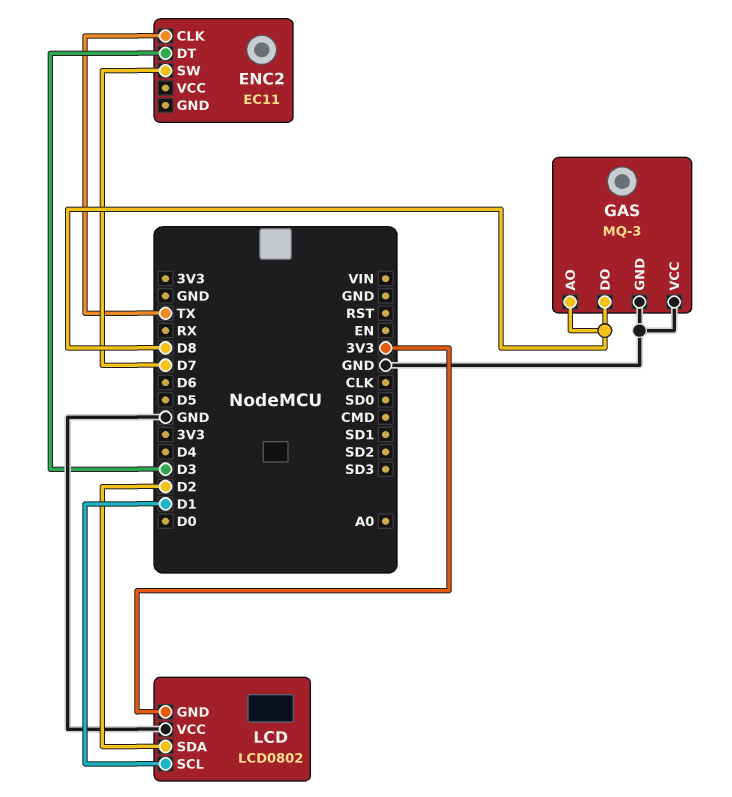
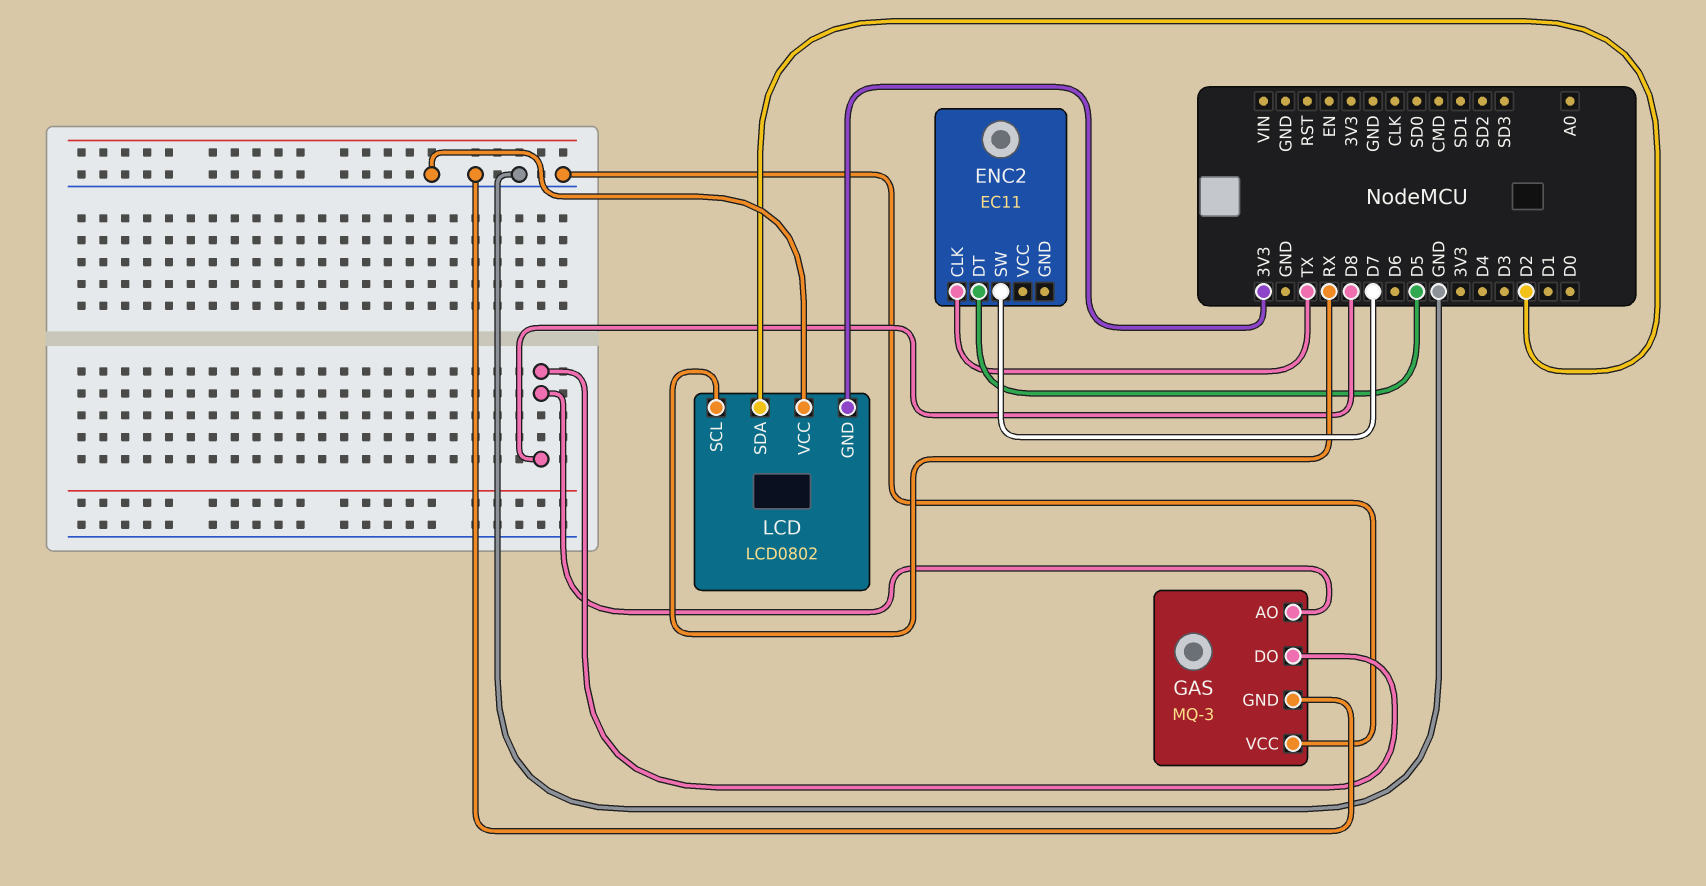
ENC2 pin DT: D3 -> D5
LCD pin SCL: D1 -> RX

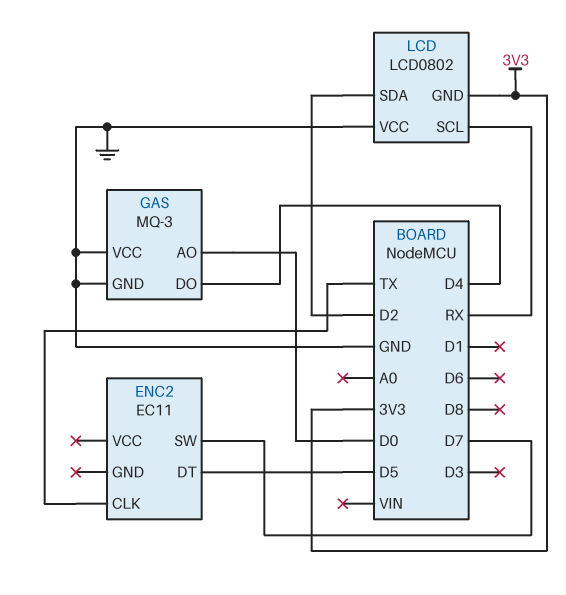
GAS pin AO: D8 -> D0
GAS pin DO: D8 -> D4

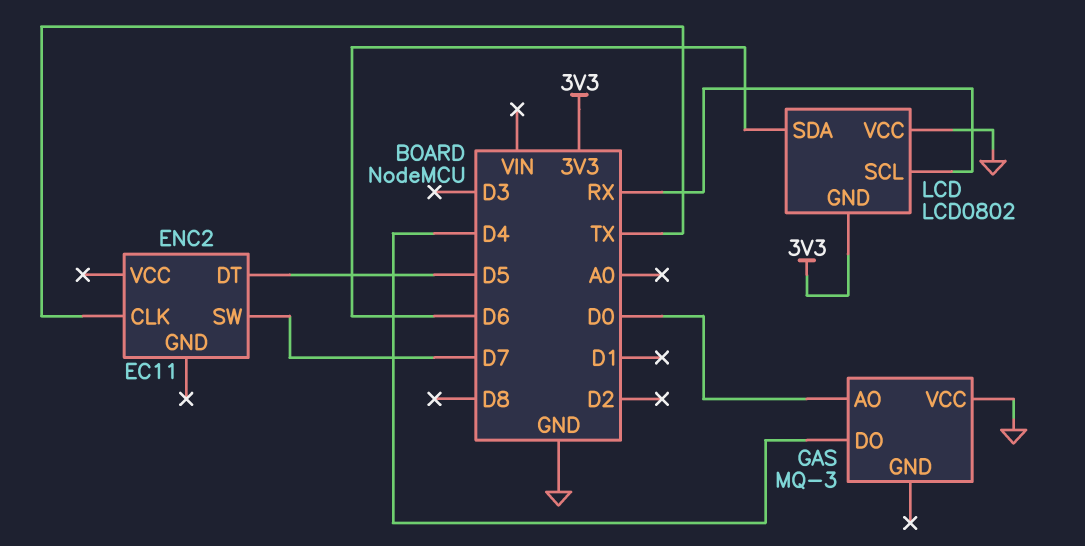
GAS pin GND: GND -> none
LCD pin SDA: D2 -> D6

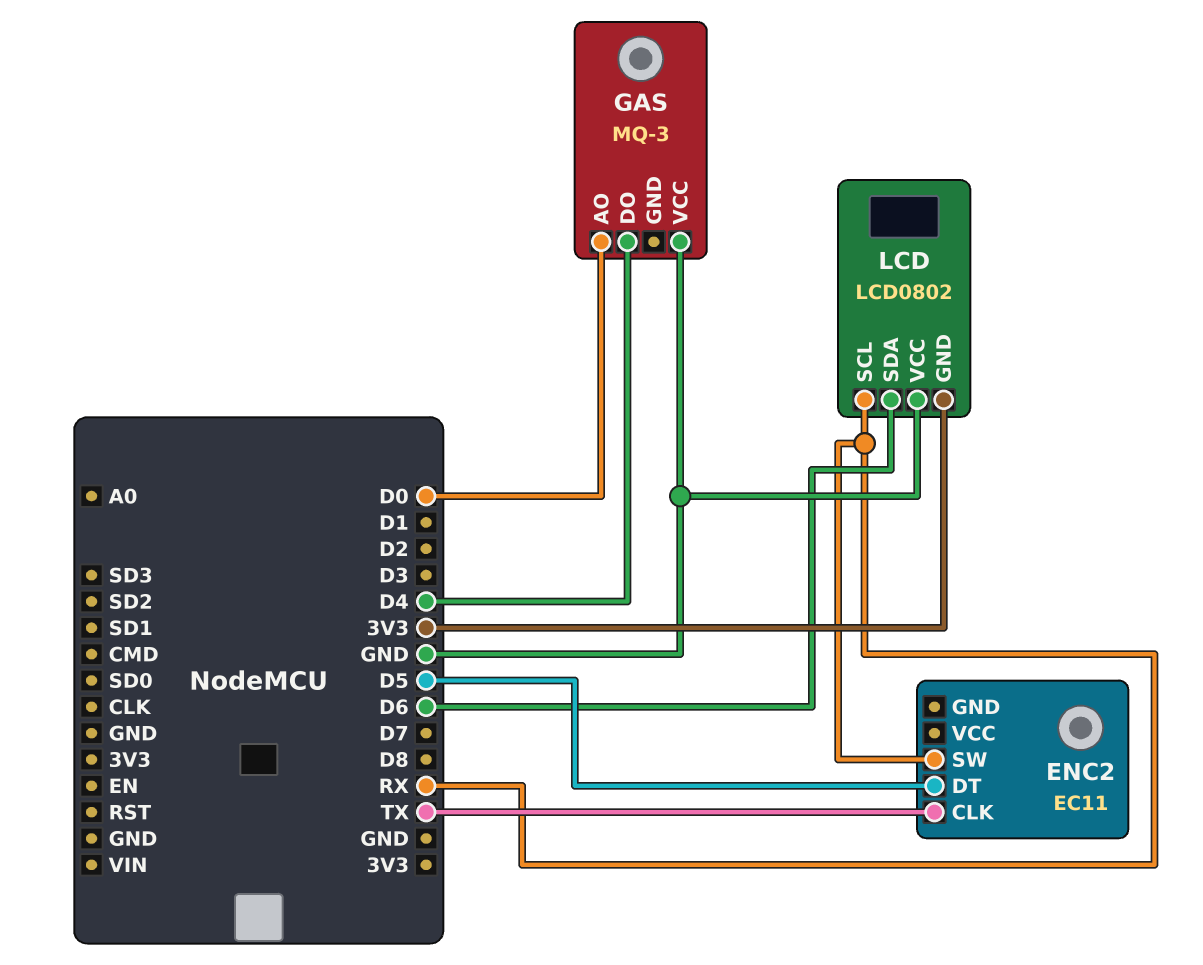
ENC2 pin SW: D7 -> RX

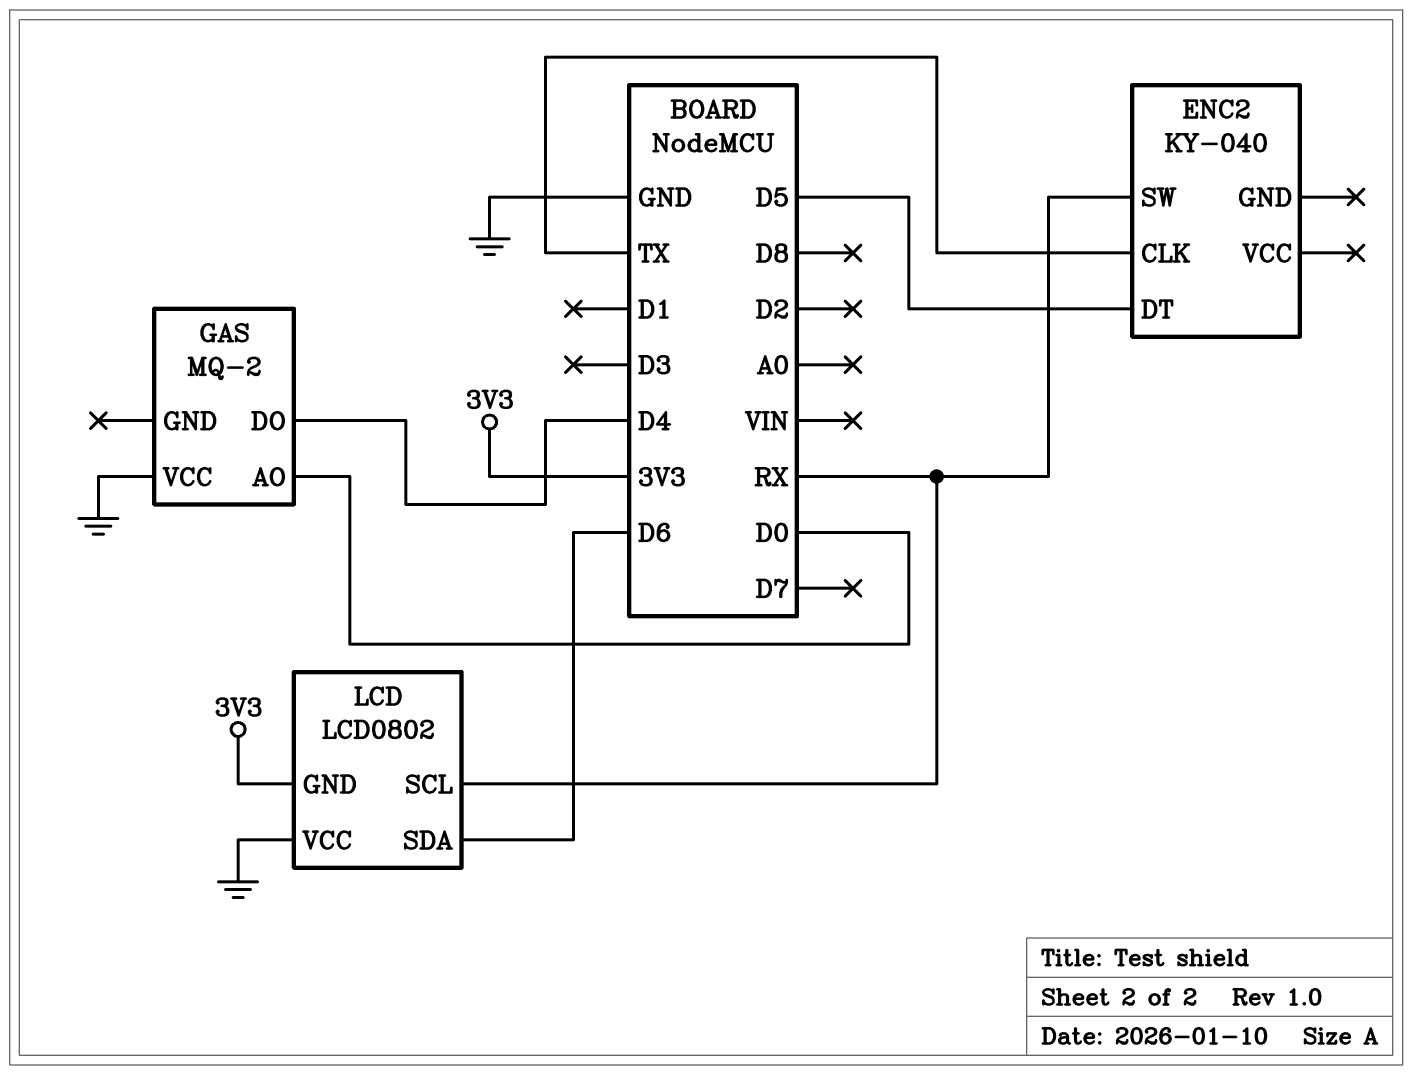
ENC2: EC11 -> KY-040
GAS: MQ-3 -> MQ-2

